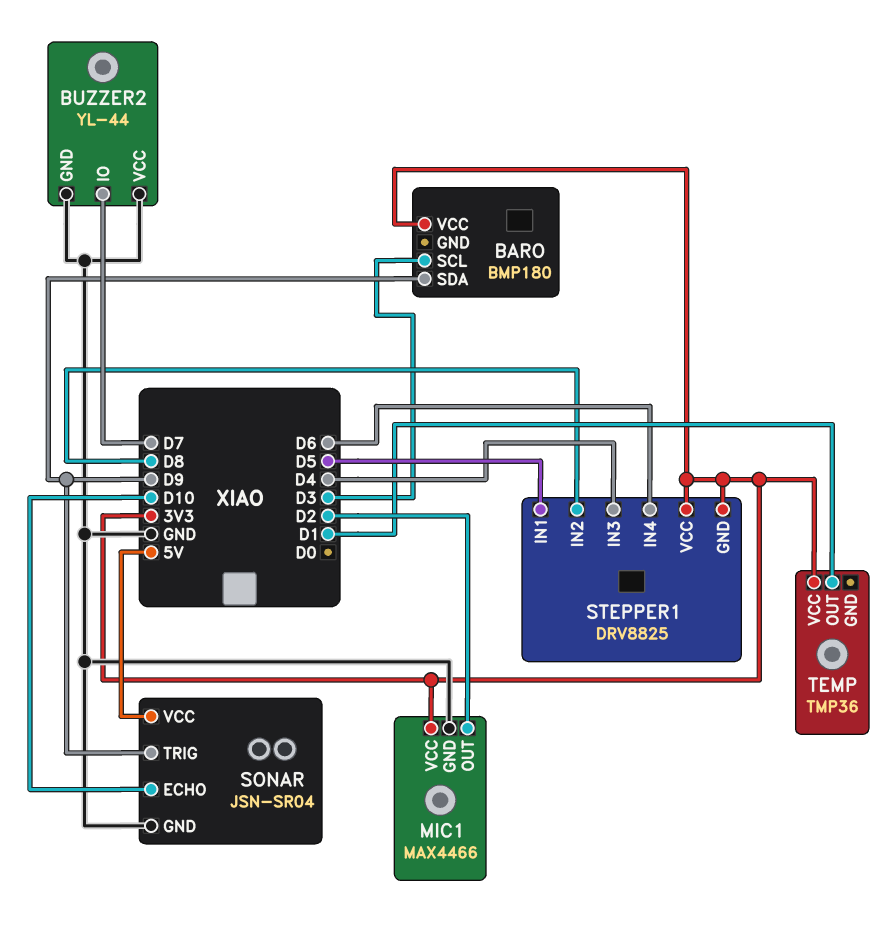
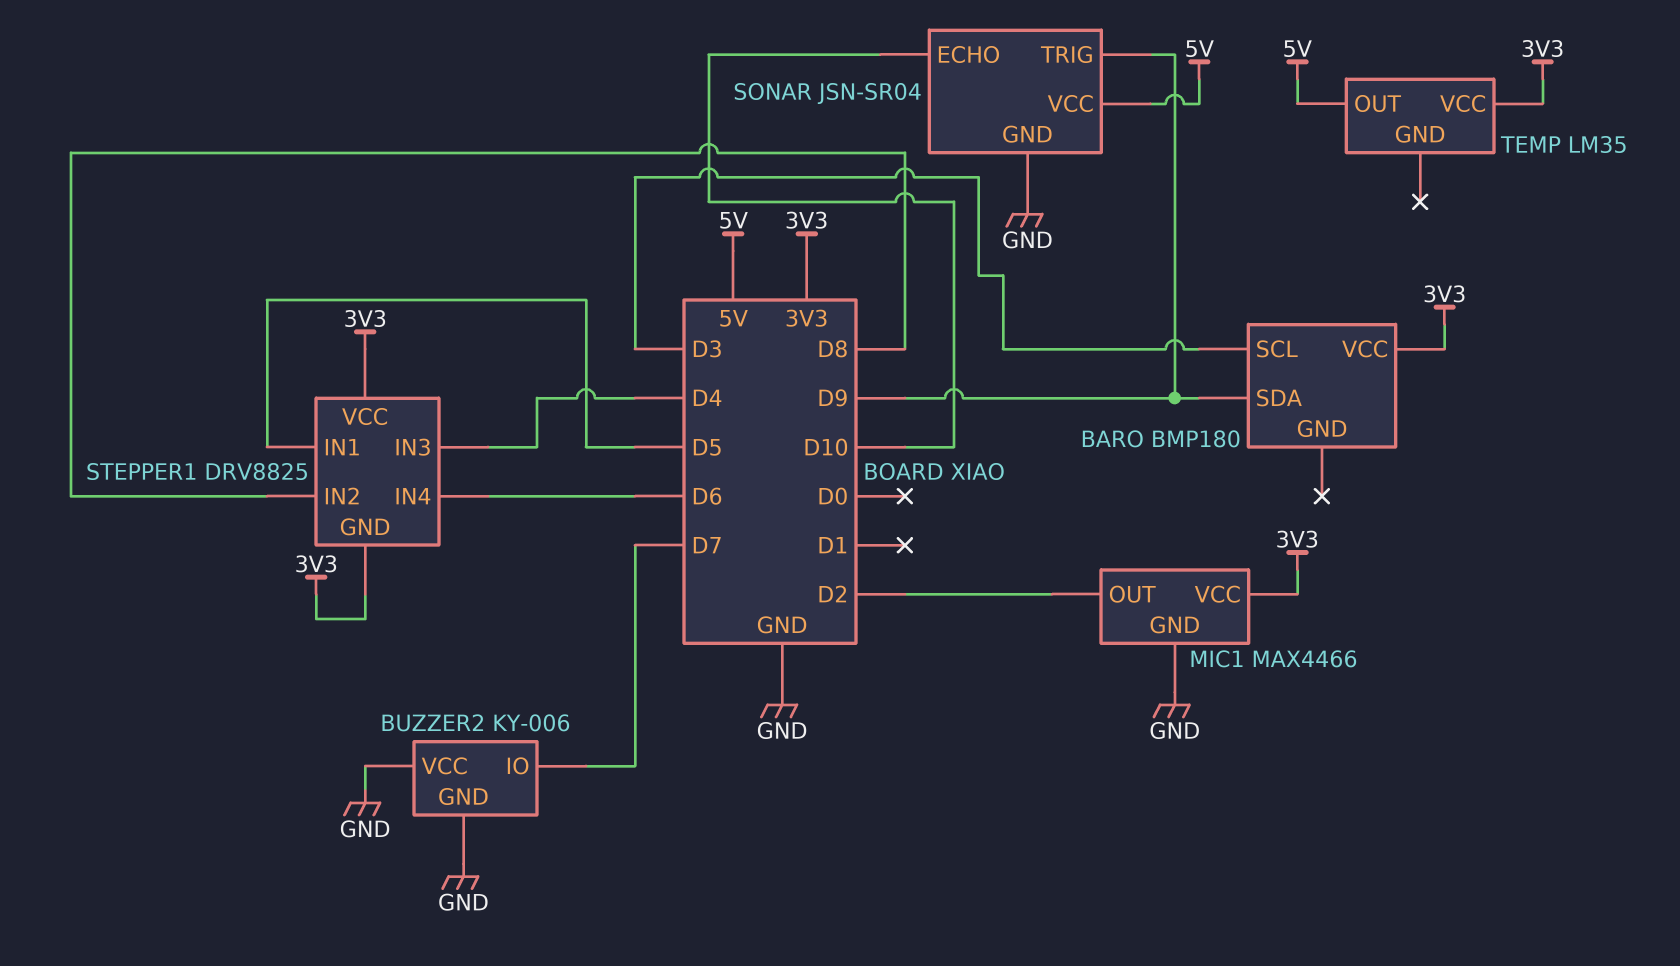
BUZZER2: YL-44 -> KY-006
TEMP: TMP36 -> LM35
TEMP pin OUT: D1 -> 5V

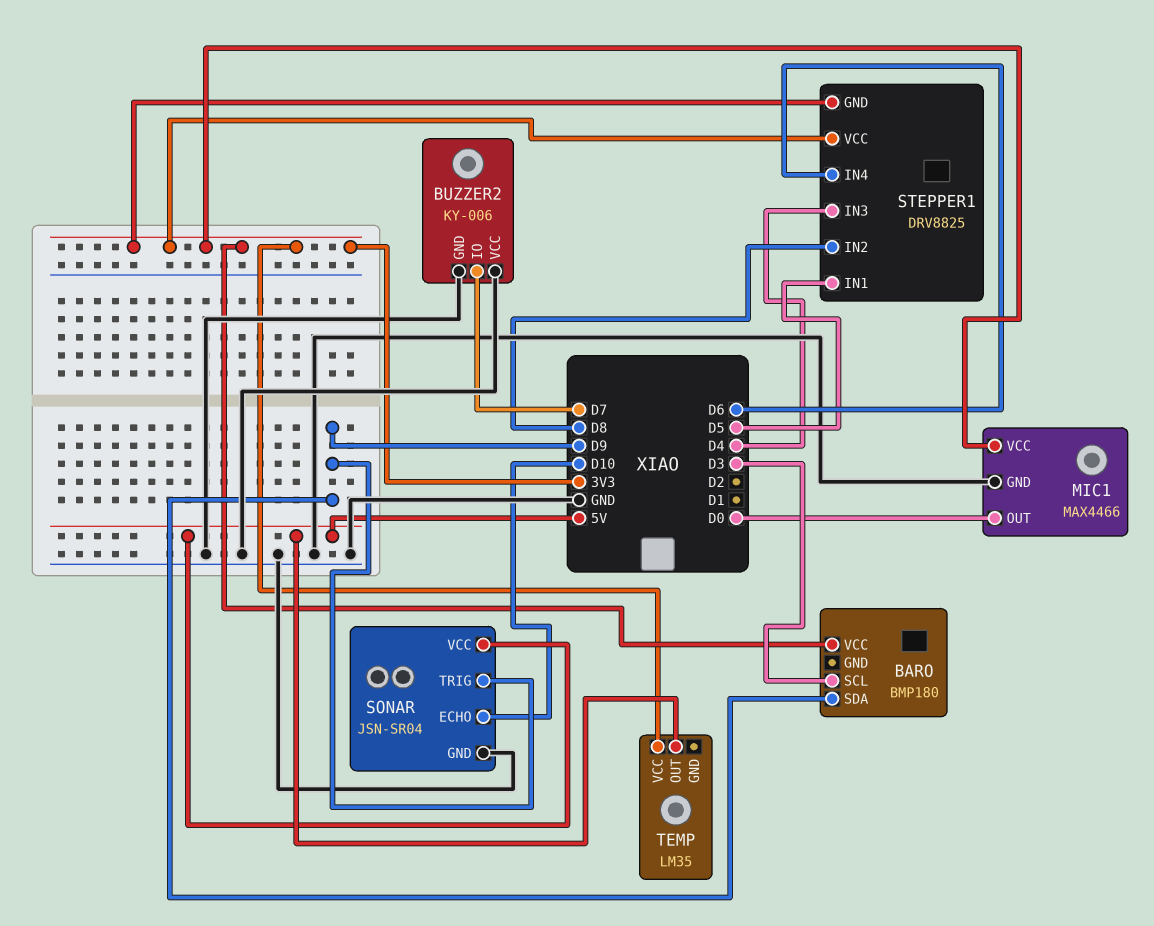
MIC1 pin OUT: D2 -> D0

